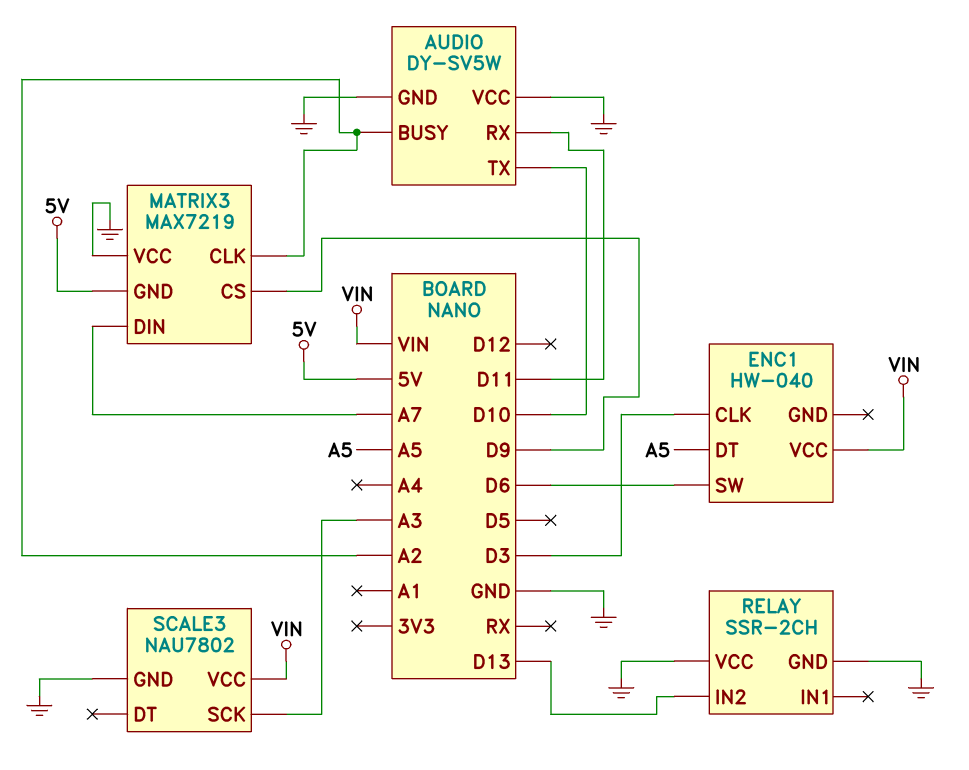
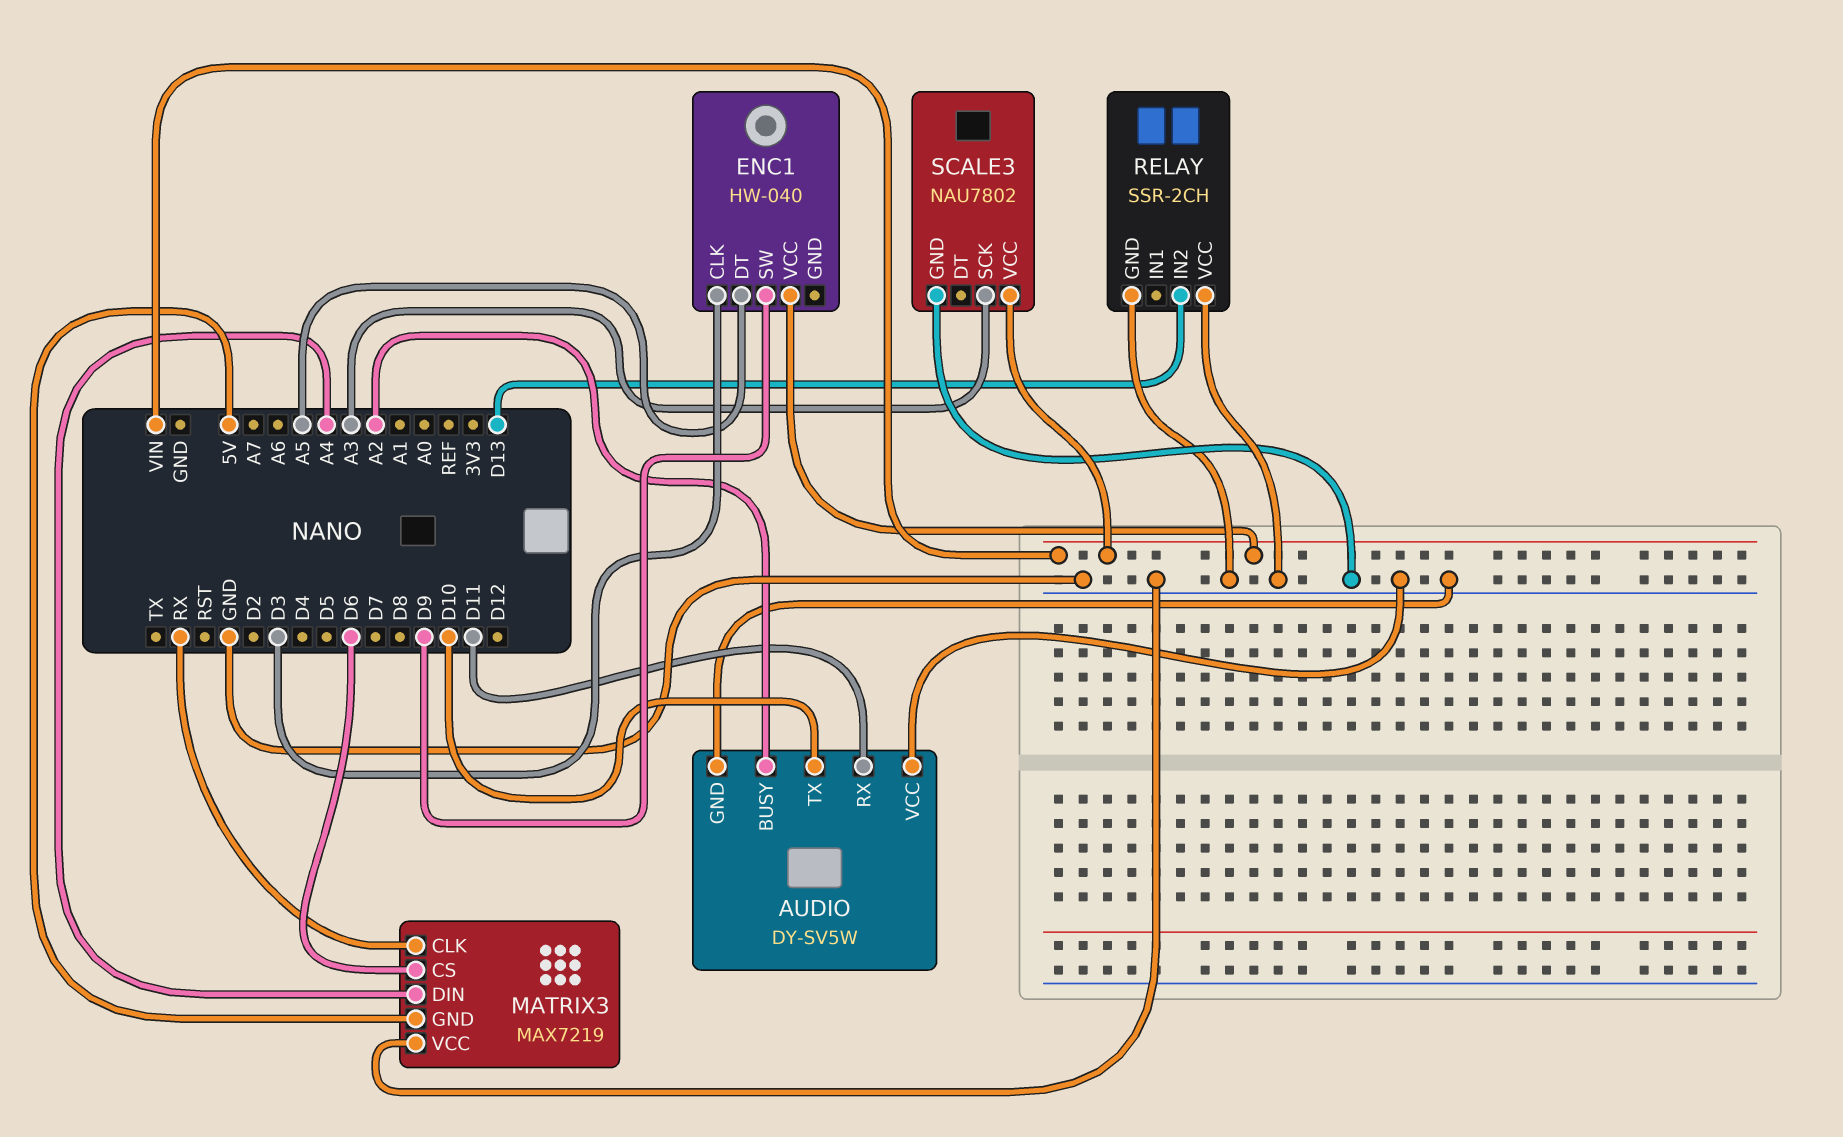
ENC1 pin SW: D6 -> D9
MATRIX3 pin CLK: A2 -> RX
MATRIX3 pin CS: D9 -> D6
MATRIX3 pin DIN: A7 -> A4

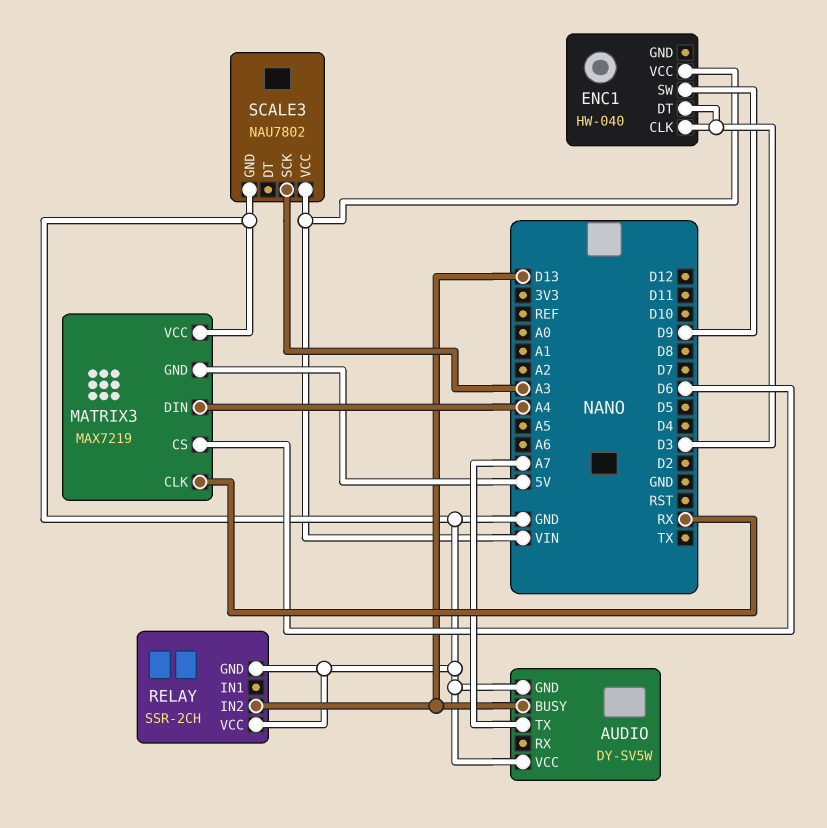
AUDIO pin BUSY: A2 -> D13
AUDIO pin RX: D11 -> none
AUDIO pin TX: D10 -> A7
ENC1 pin DT: A5 -> D3

